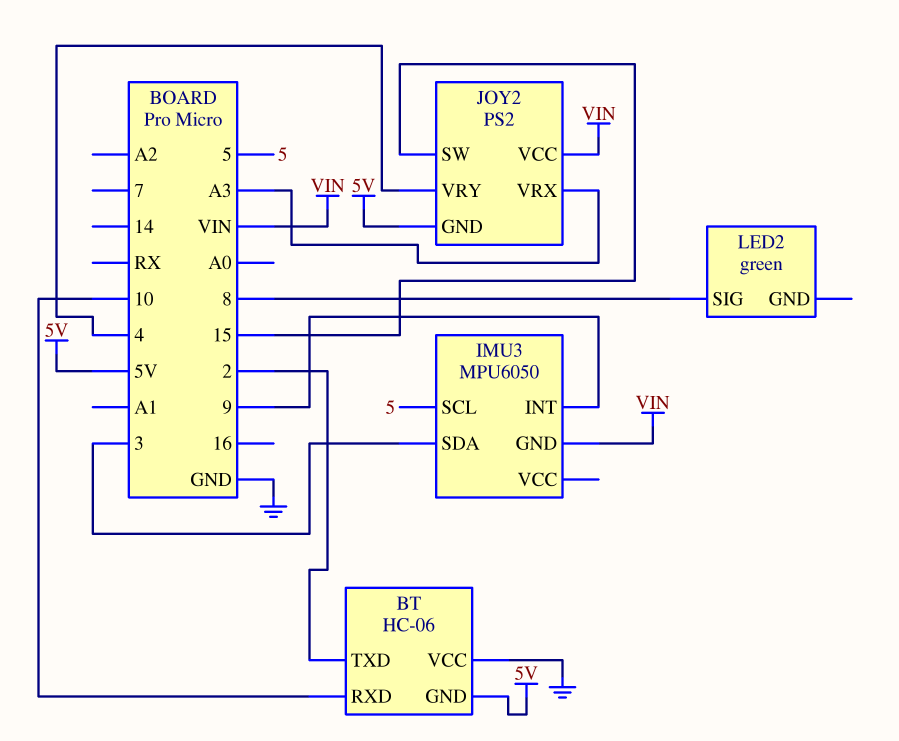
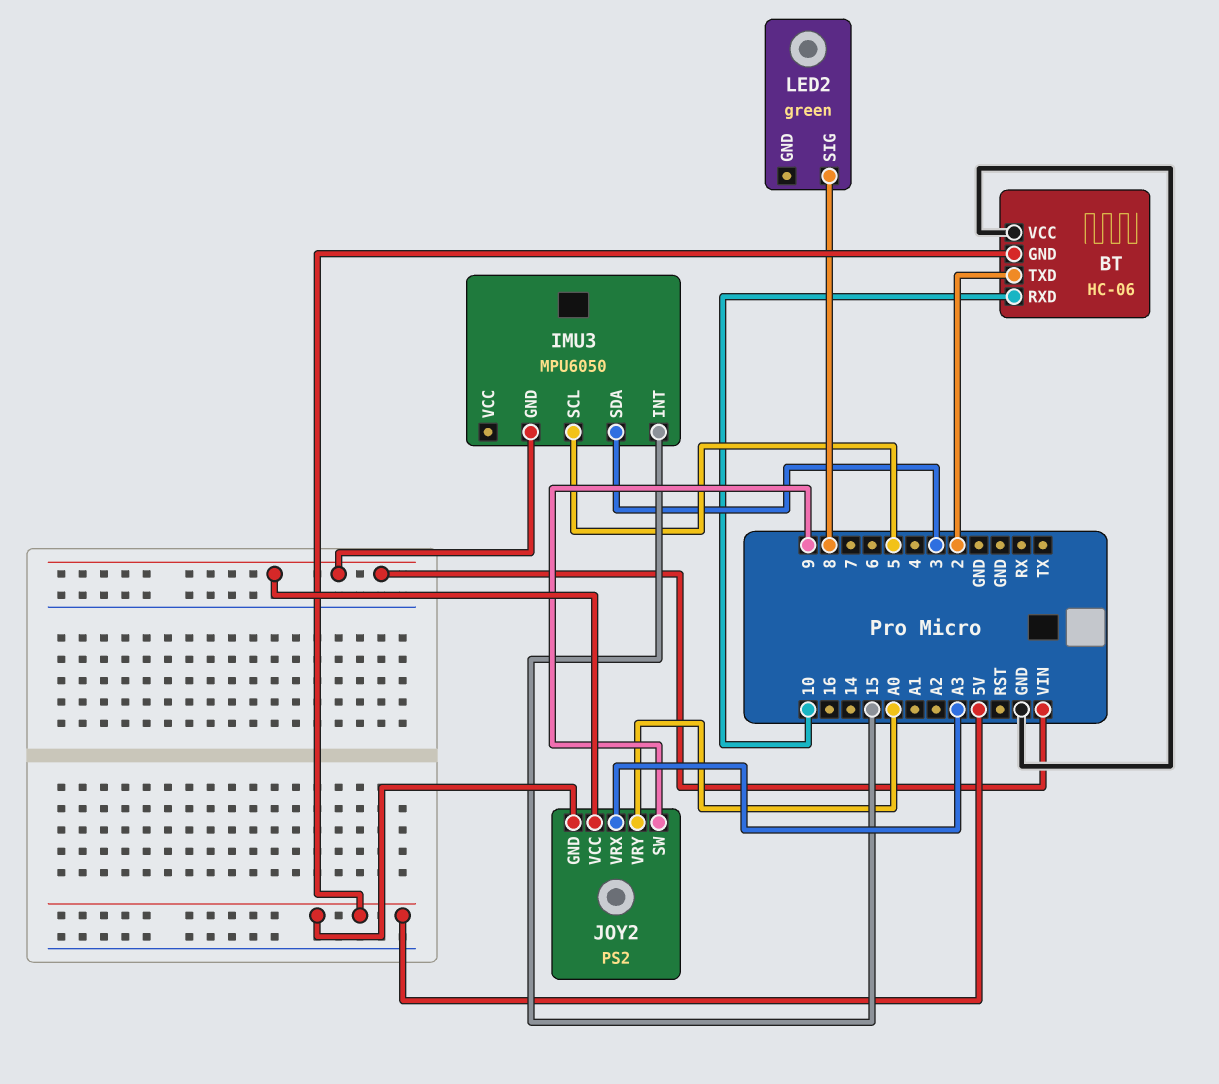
IMU3 pin INT: 9 -> 15
JOY2 pin SW: 15 -> 9
JOY2 pin VRY: 4 -> A0

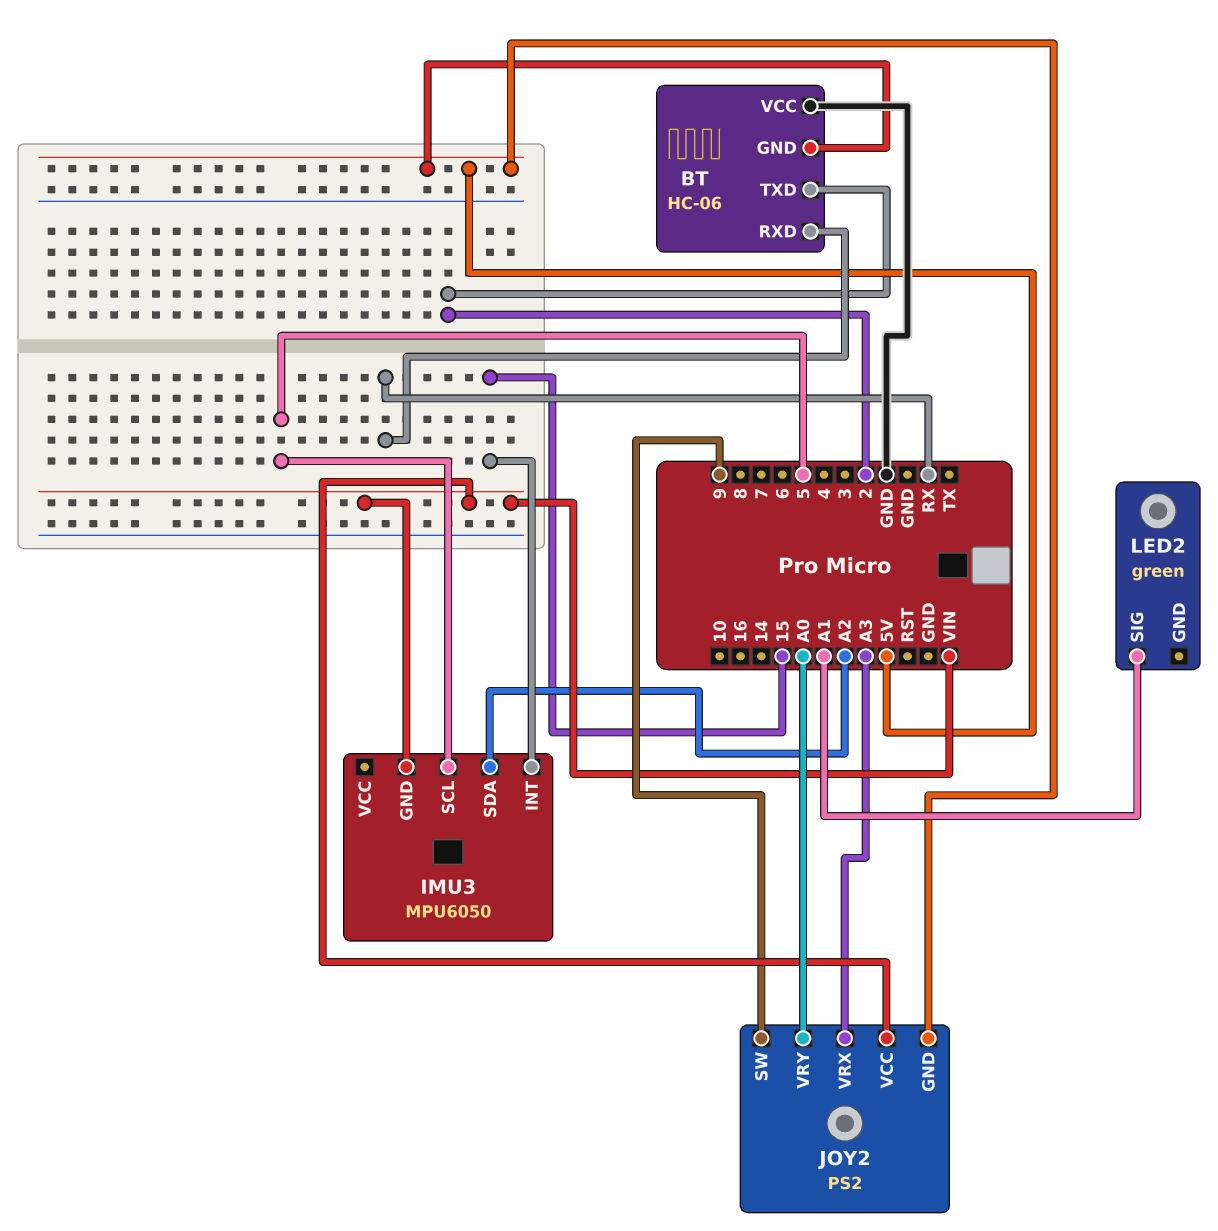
BT pin RXD: 10 -> RX
IMU3 pin SDA: 3 -> A2
LED2 pin SIG: 8 -> A1

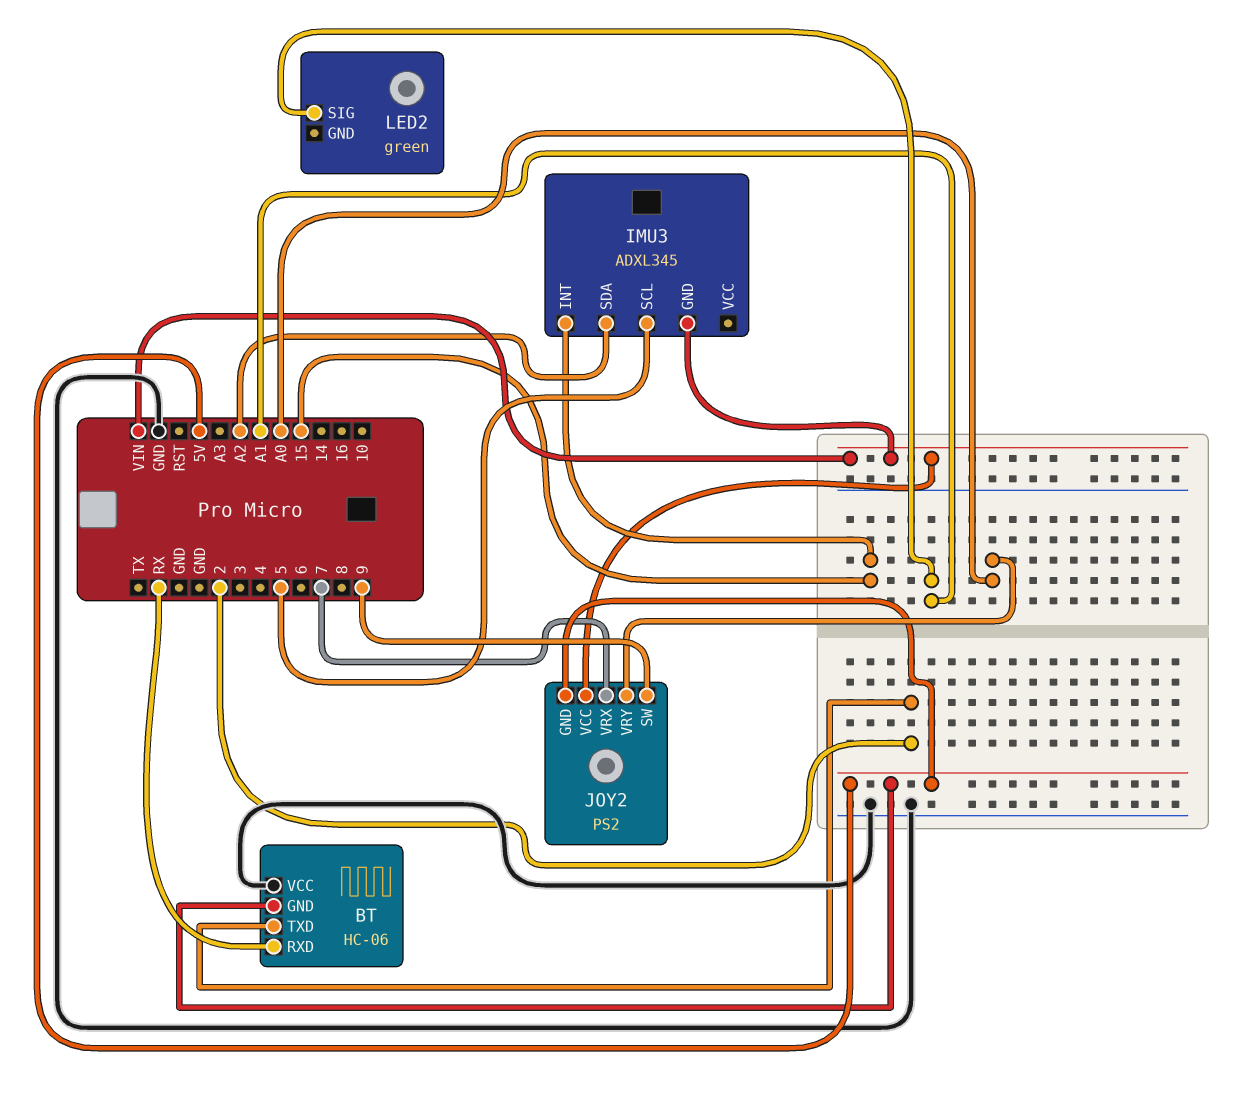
IMU3: MPU6050 -> ADXL345
JOY2 pin VRX: A3 -> 7

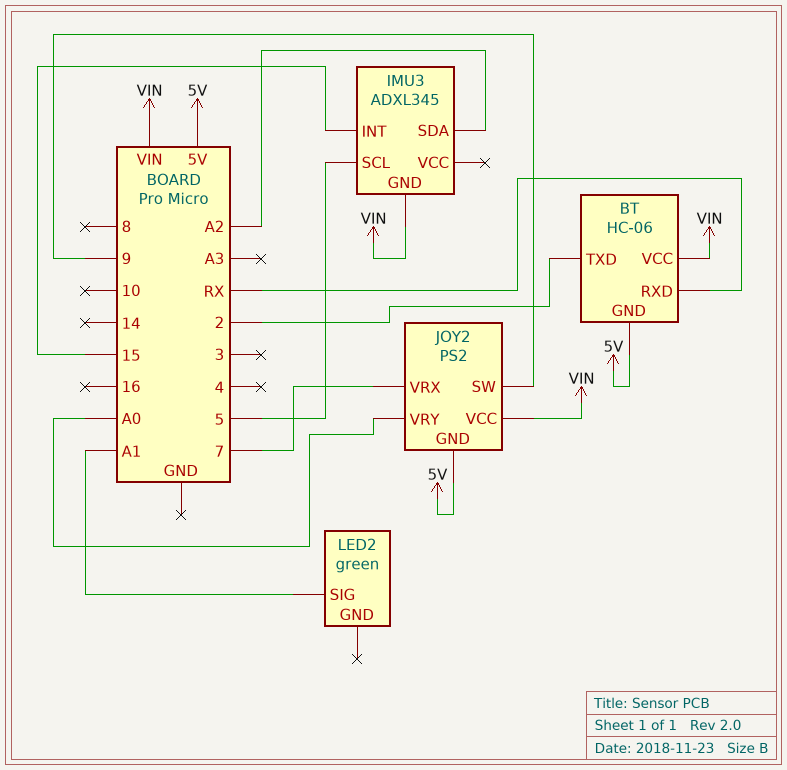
BT pin VCC: GND -> VIN

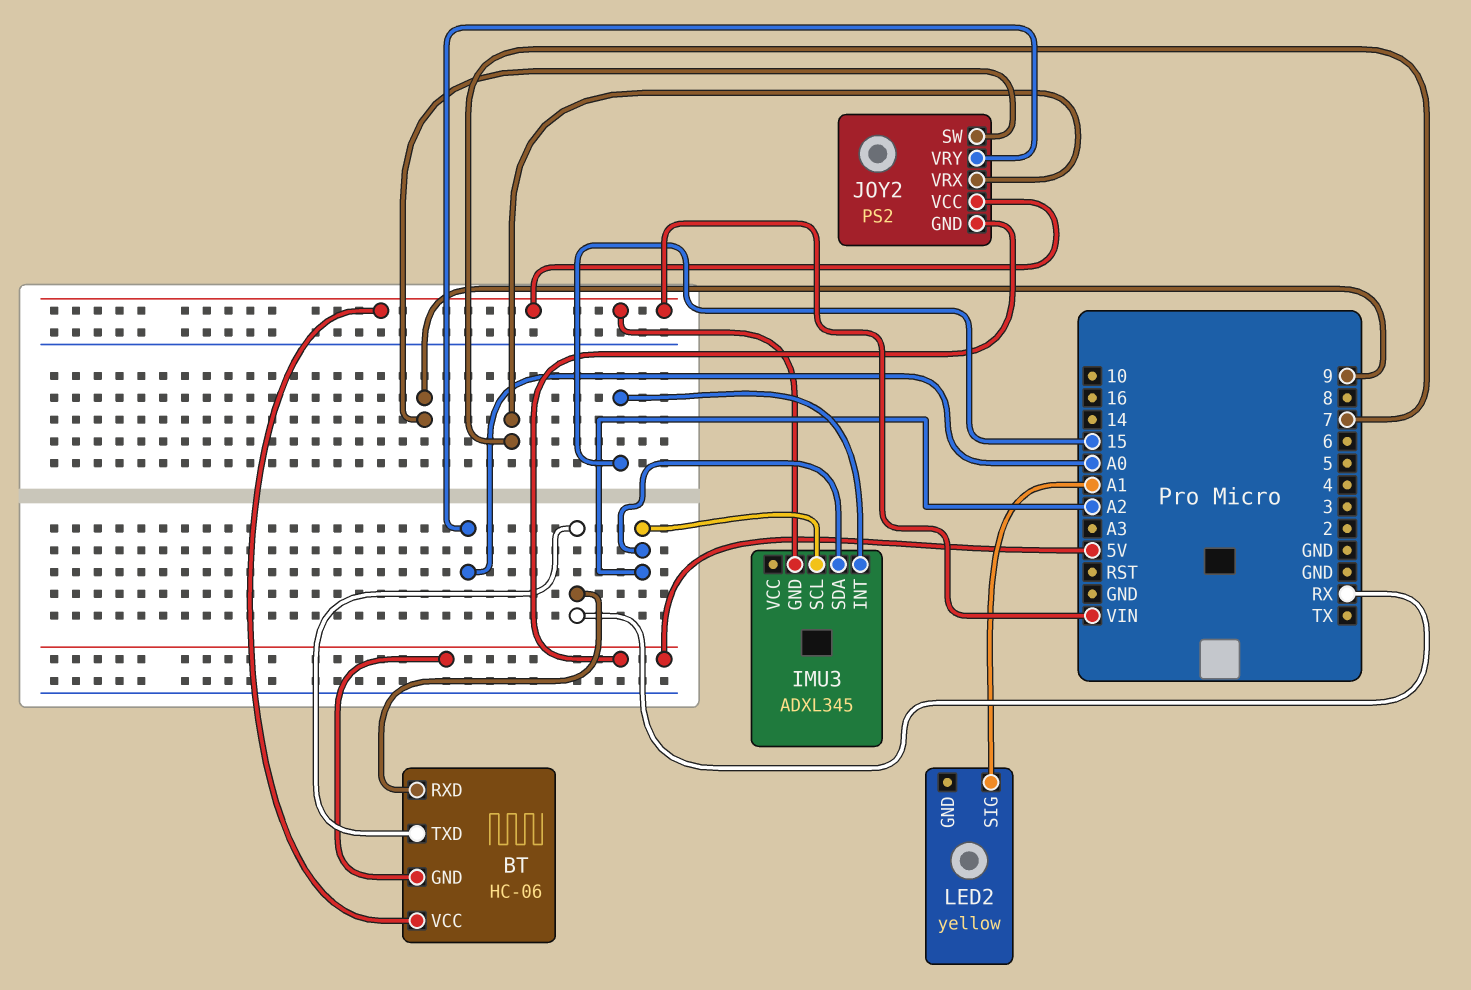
BT pin TXD: 2 -> RX
IMU3 pin SCL: 5 -> A2
LED2: green -> yellow

